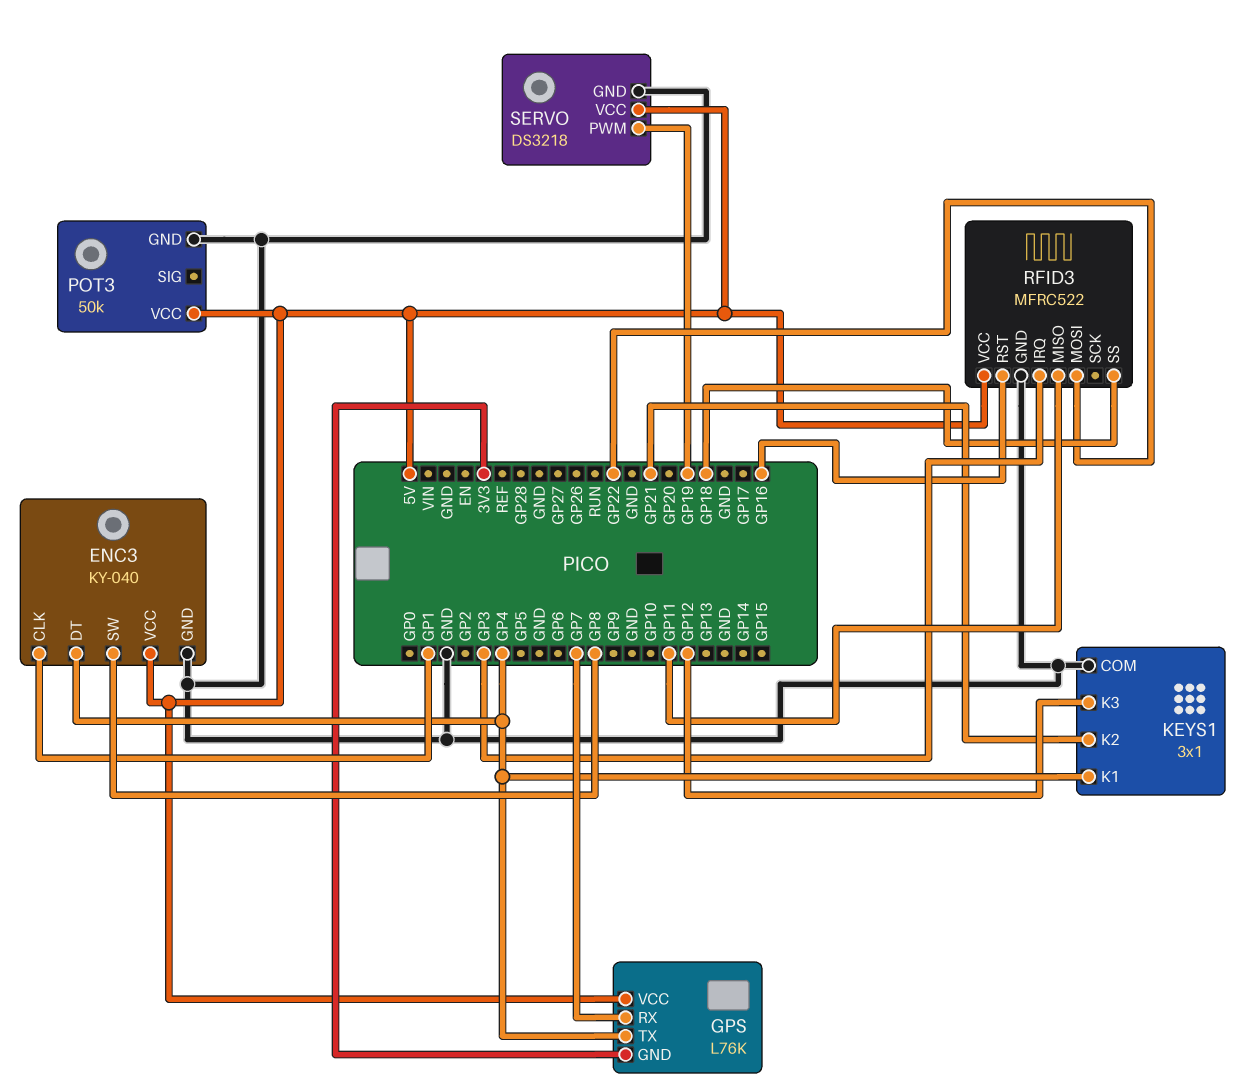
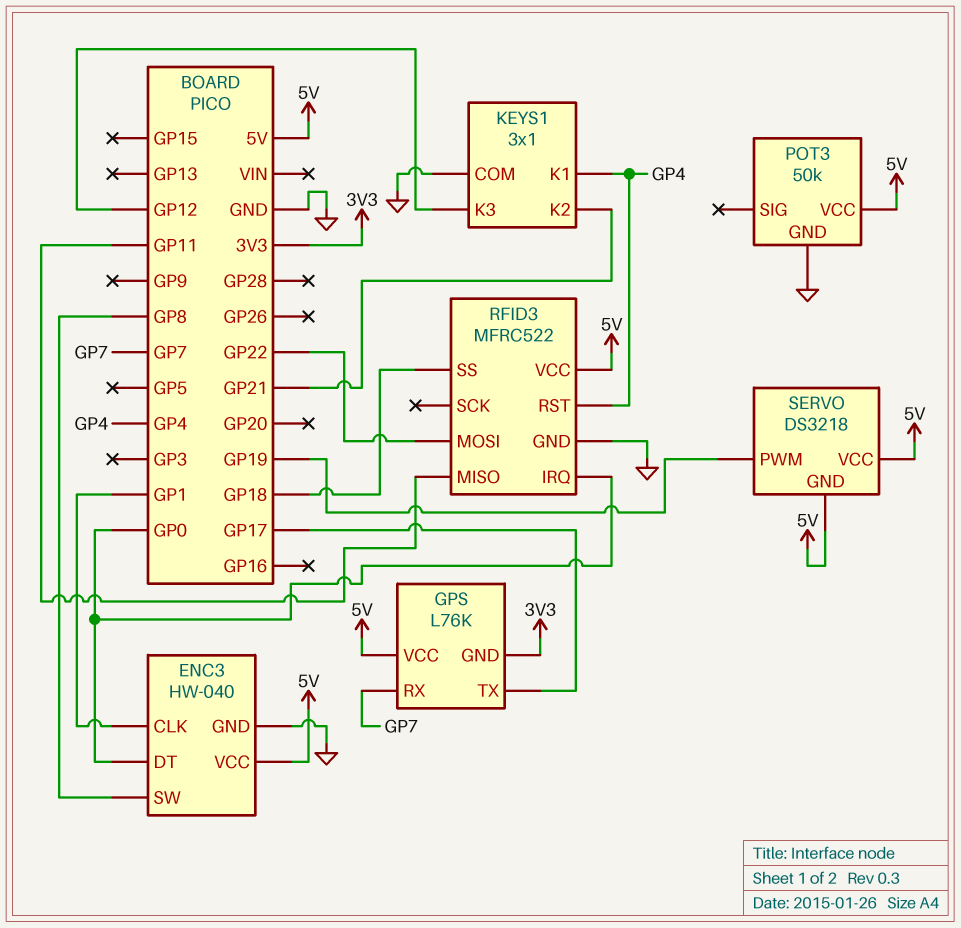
ENC3: KY-040 -> HW-040
ENC3 pin DT: GP4 -> GP0
GPS pin TX: GP4 -> GP17
RFID3 pin IRQ: GP3 -> GP0
RFID3 pin RST: GP16 -> GP4
SERVO pin GND: GND -> 5V

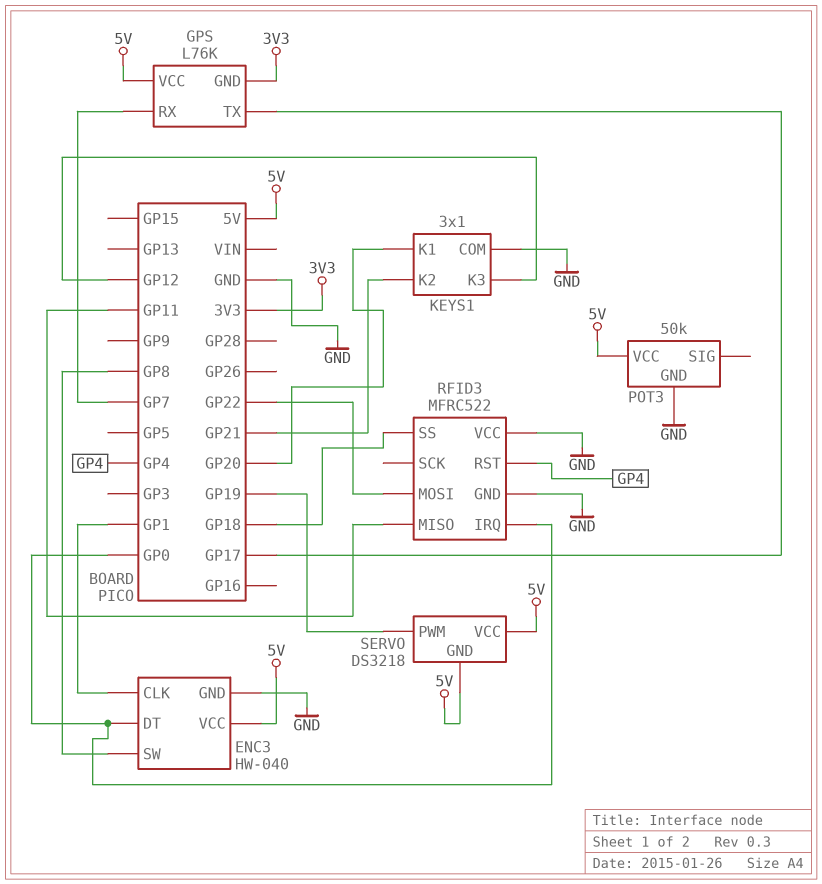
KEYS1 pin K1: GP4 -> GP20
RFID3 pin VCC: 5V -> GND

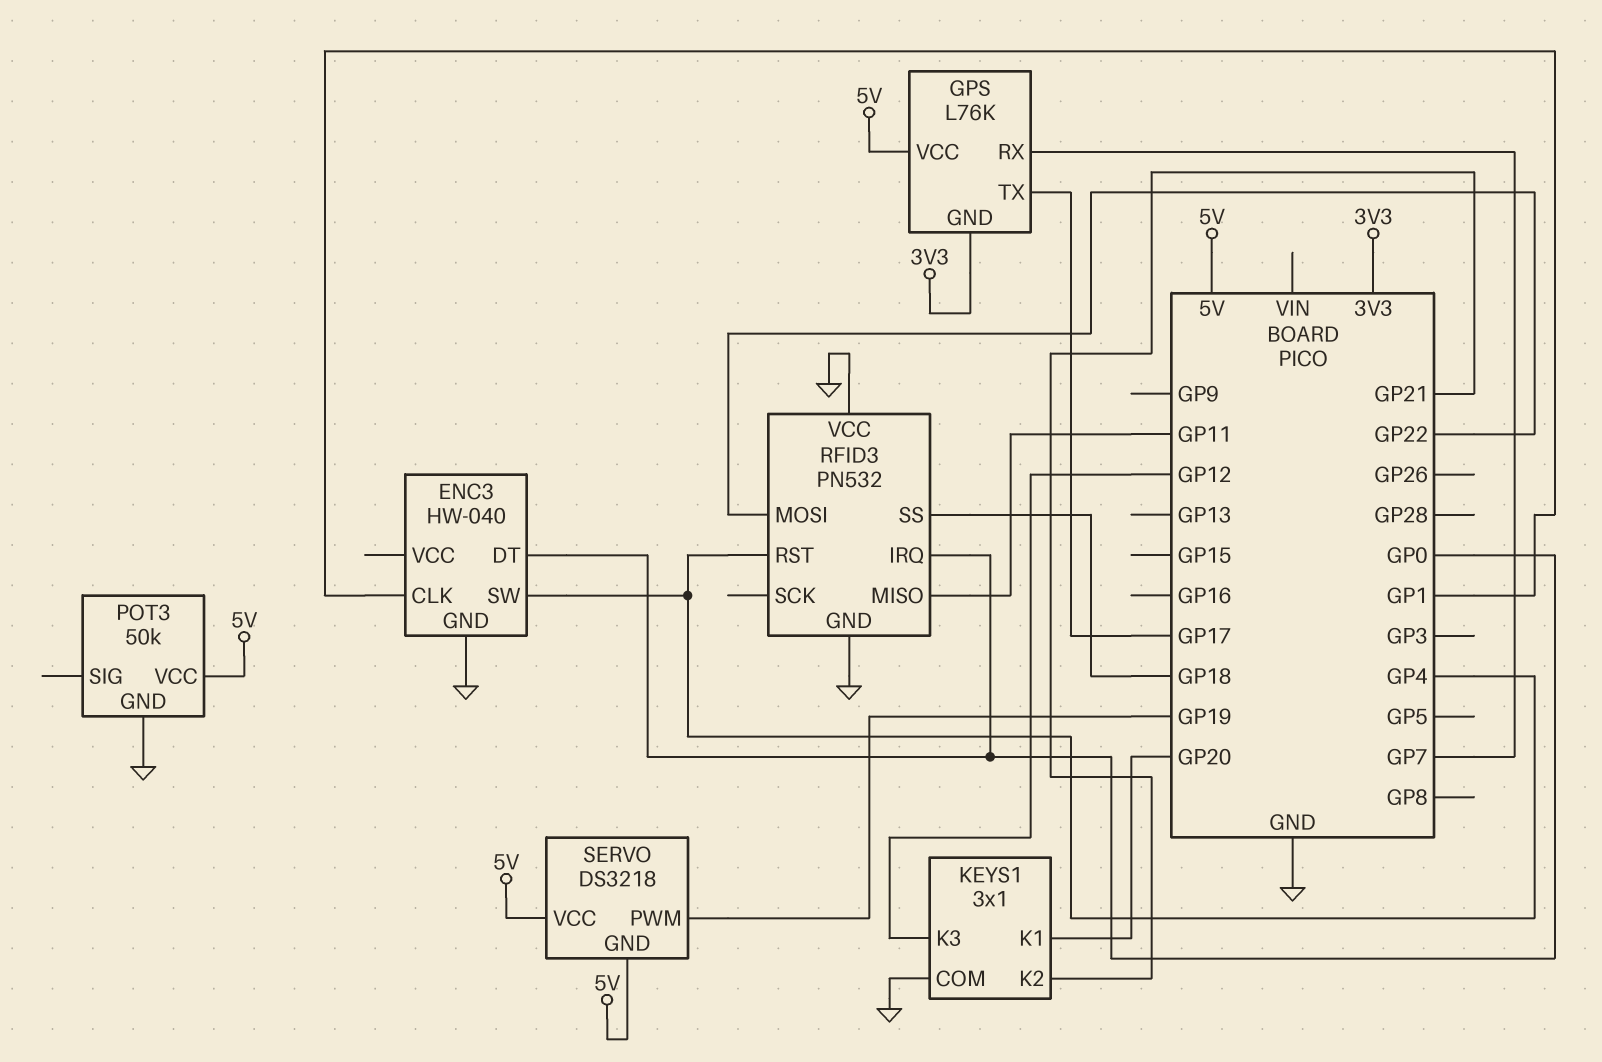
ENC3 pin SW: GP8 -> GP4
ENC3 pin VCC: 5V -> none
RFID3: MFRC522 -> PN532

